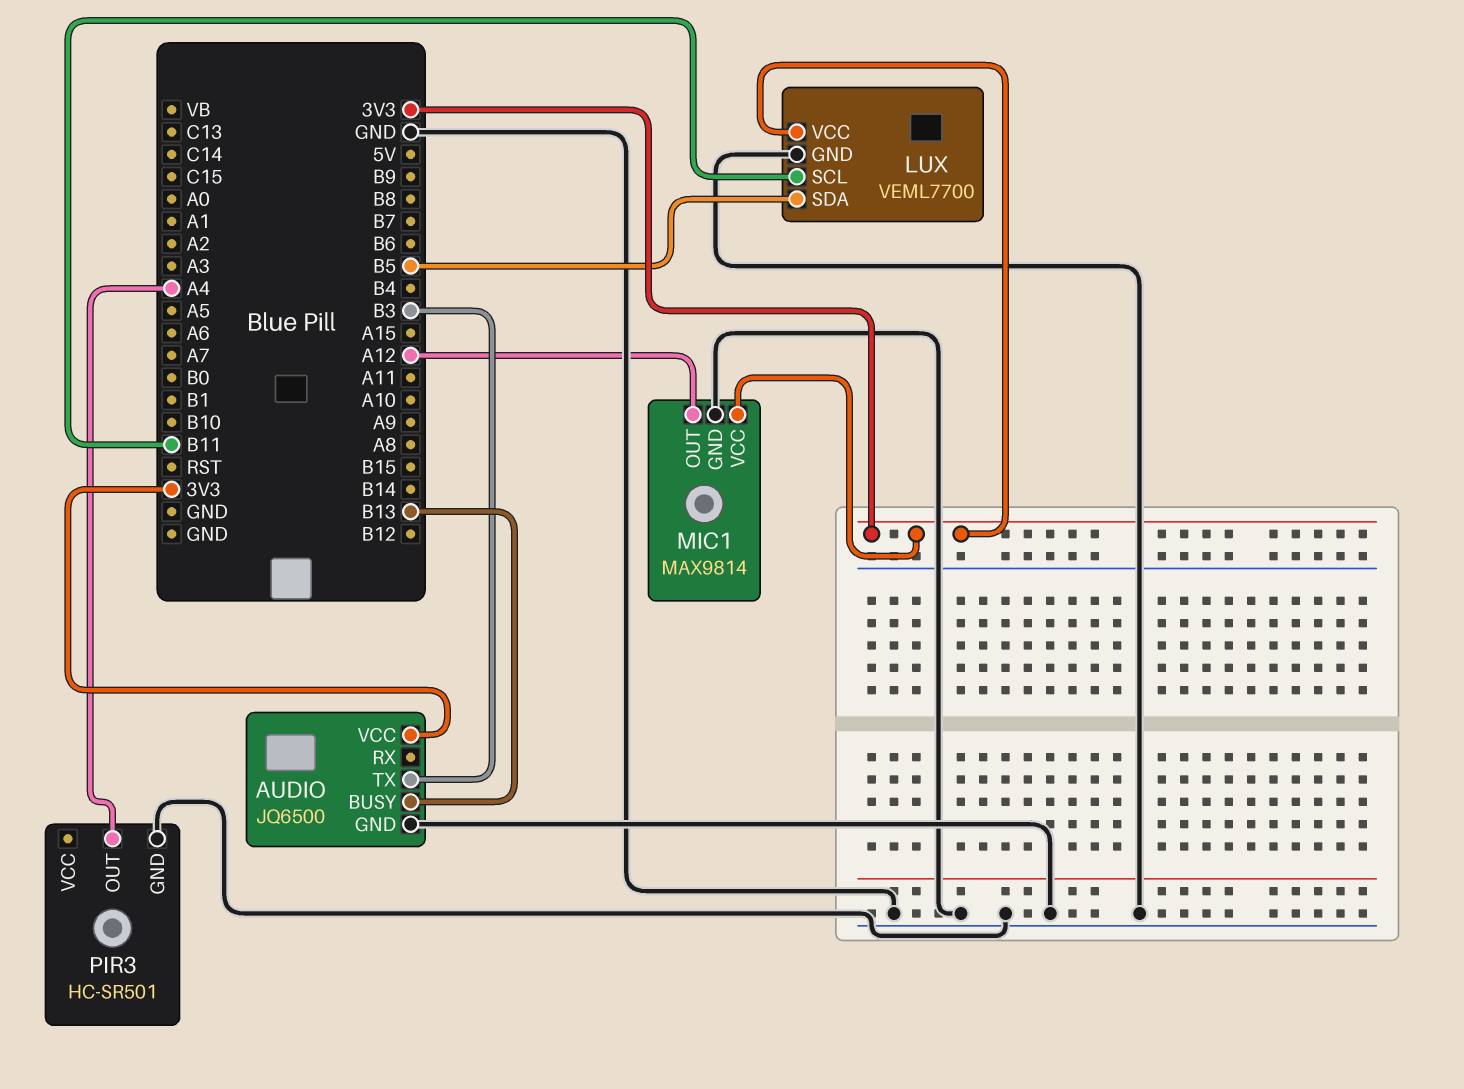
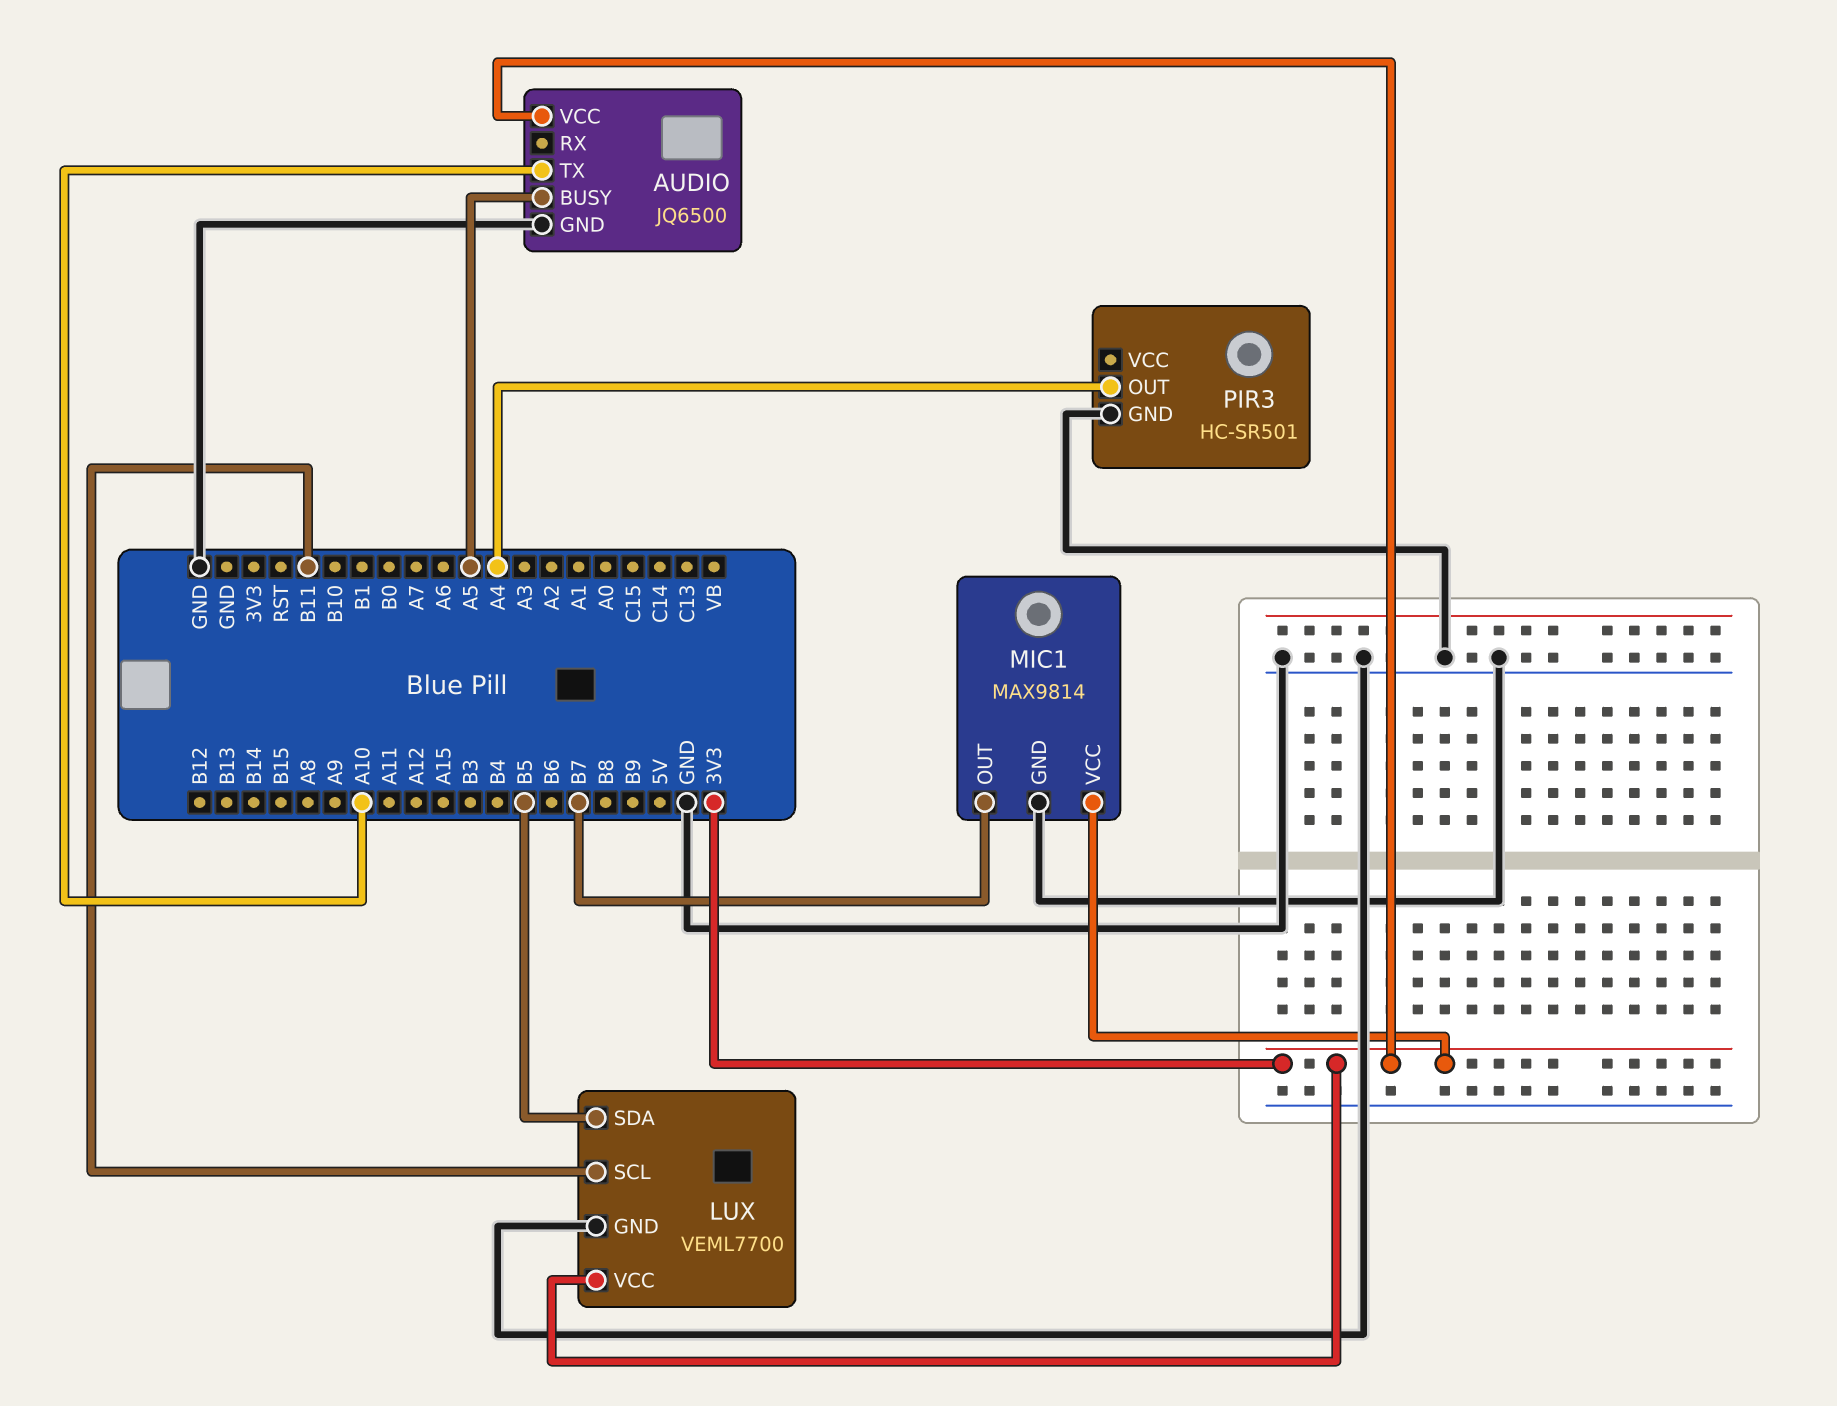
AUDIO pin BUSY: B13 -> A5
AUDIO pin TX: B3 -> A10
MIC1 pin OUT: A12 -> B7

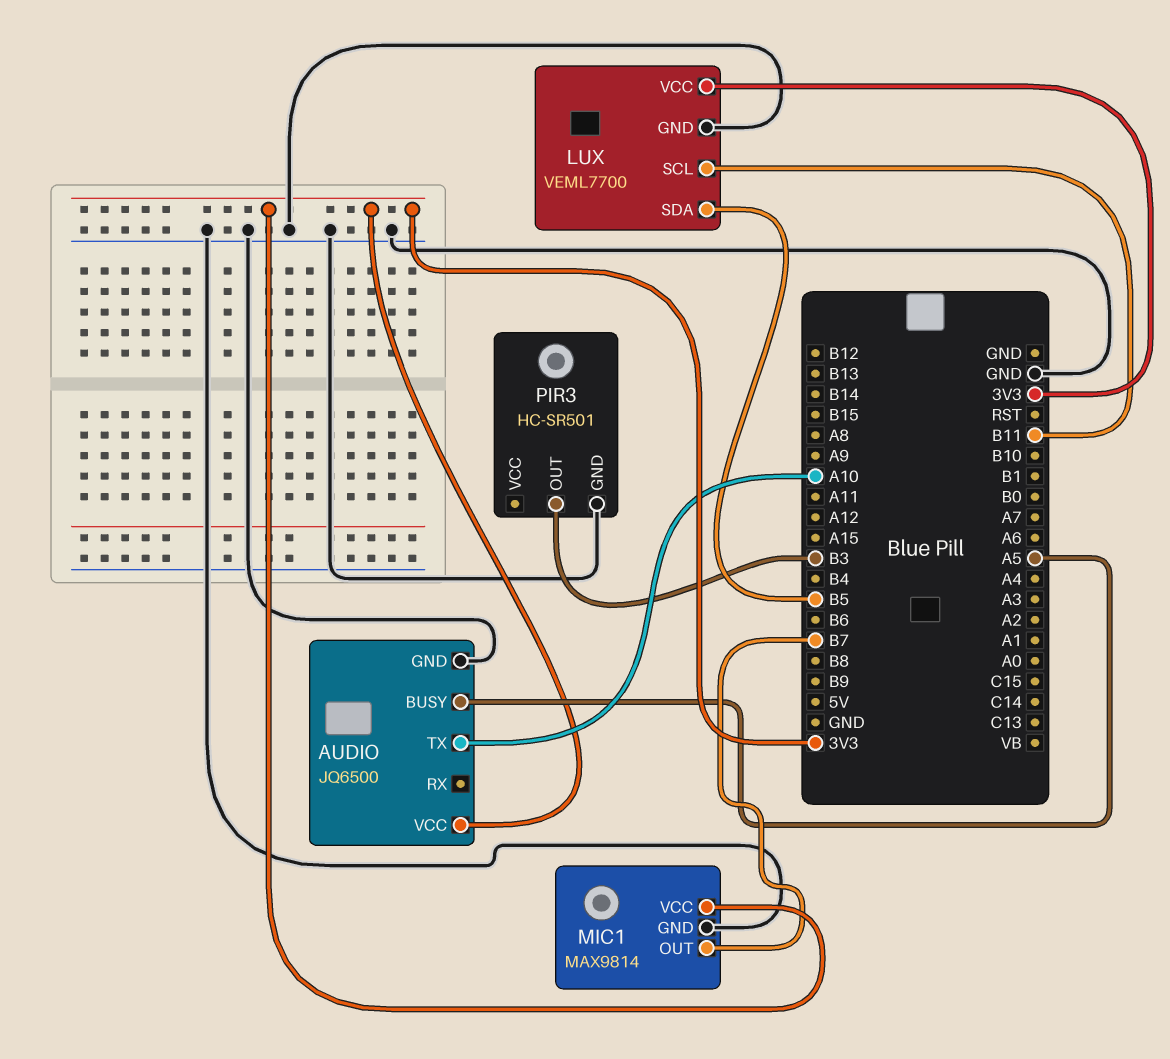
PIR3 pin OUT: A4 -> B3

